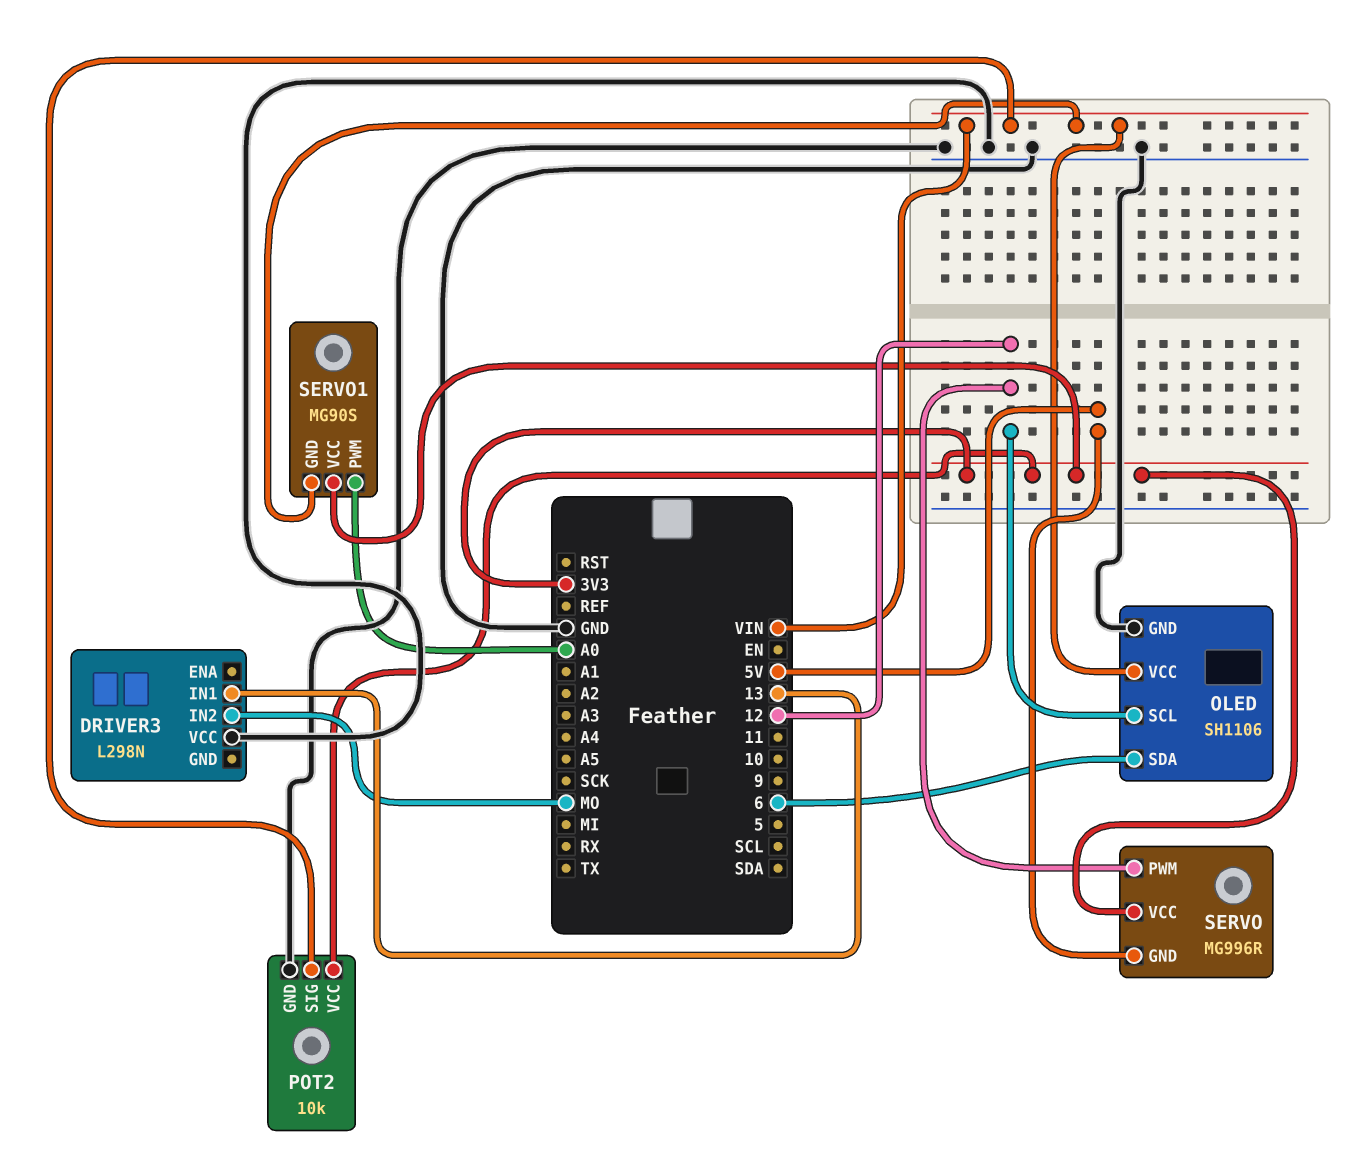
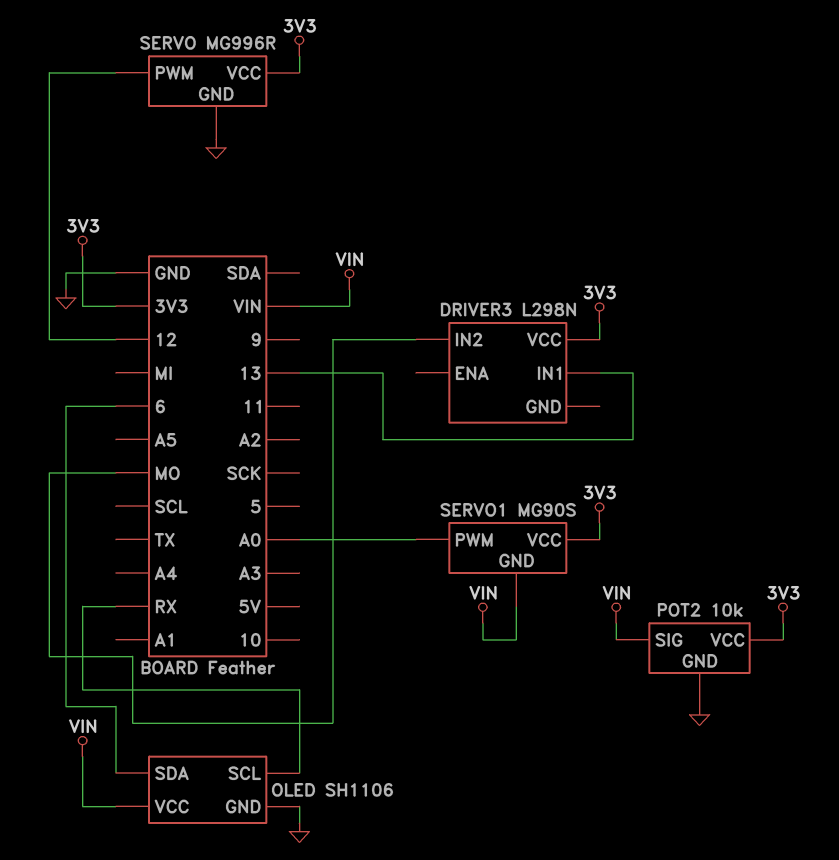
DRIVER3 pin VCC: GND -> 3V3
OLED pin SCL: 12 -> RX
SERVO pin GND: 5V -> GND

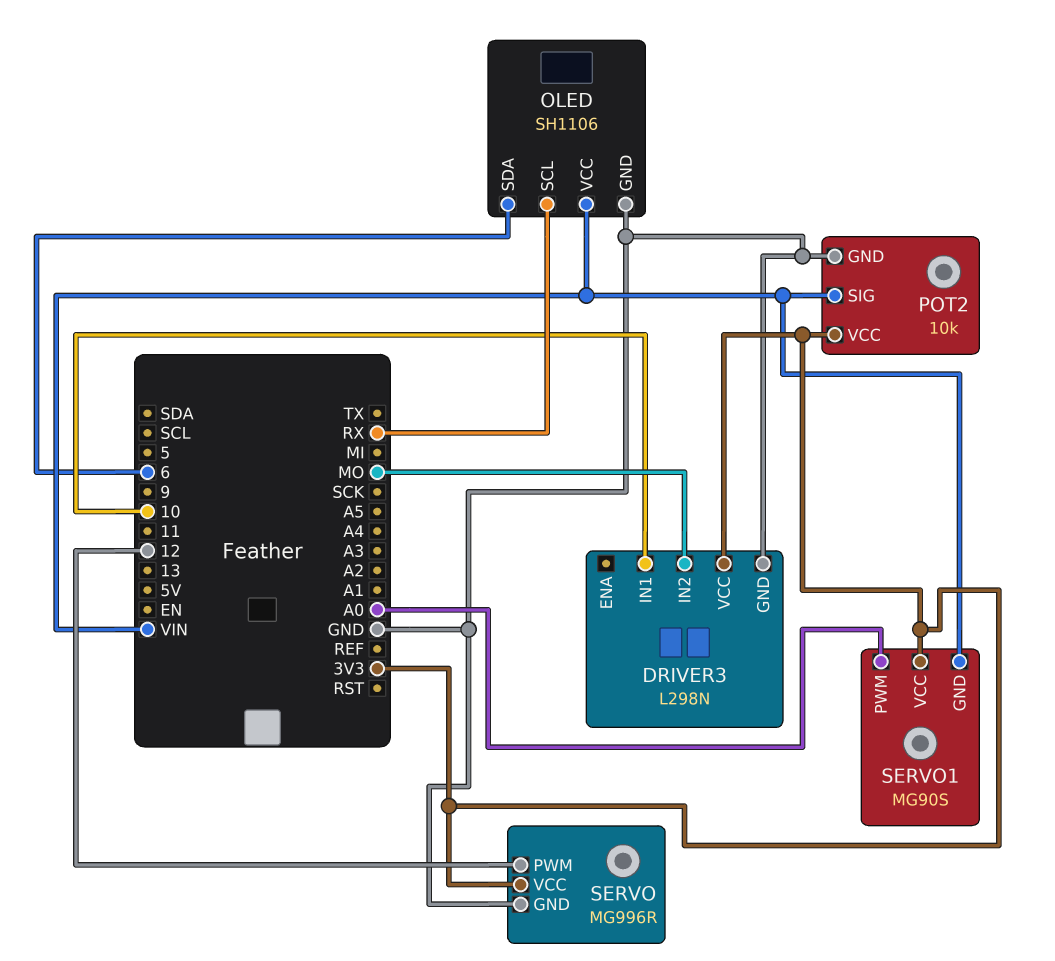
DRIVER3 pin GND: none -> GND
DRIVER3 pin IN1: 13 -> 10

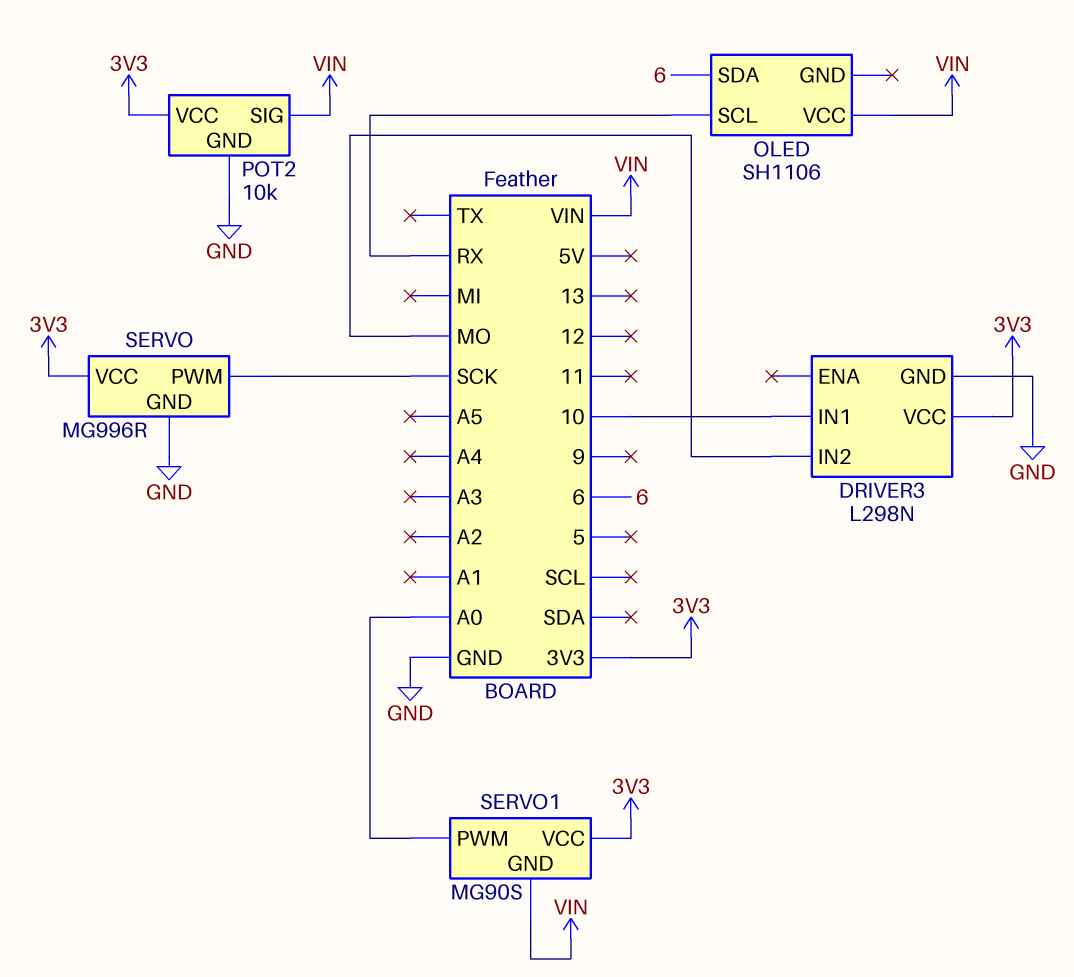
OLED pin GND: GND -> none
SERVO pin PWM: 12 -> SCK

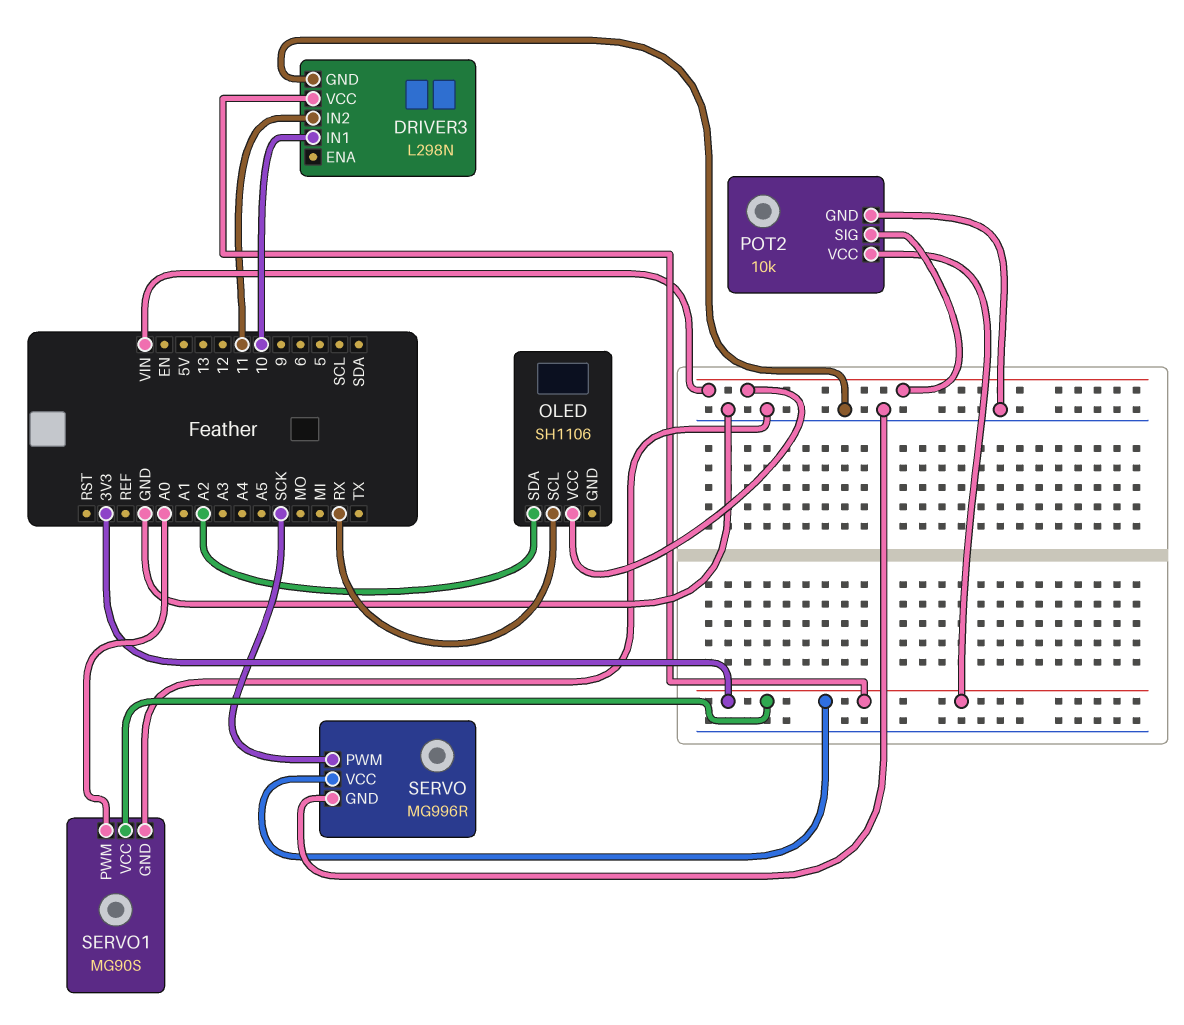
DRIVER3 pin IN2: MO -> 11
OLED pin SDA: 6 -> A2
SERVO1 pin GND: VIN -> GND

